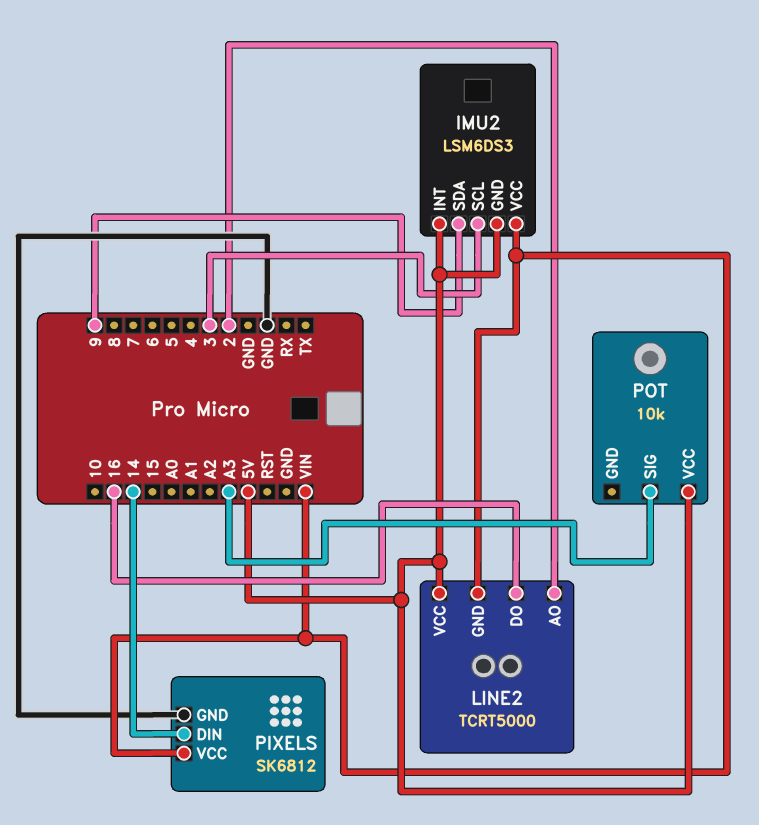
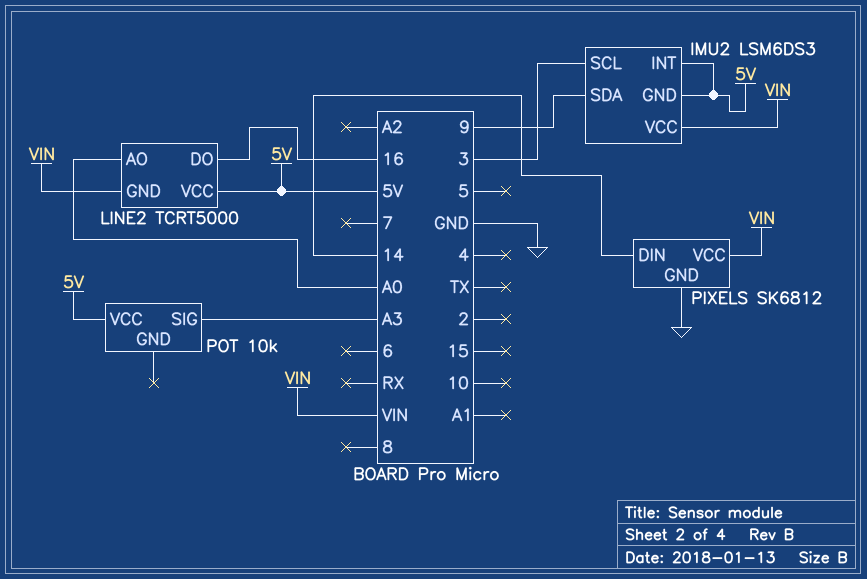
LINE2 pin AO: 2 -> A0

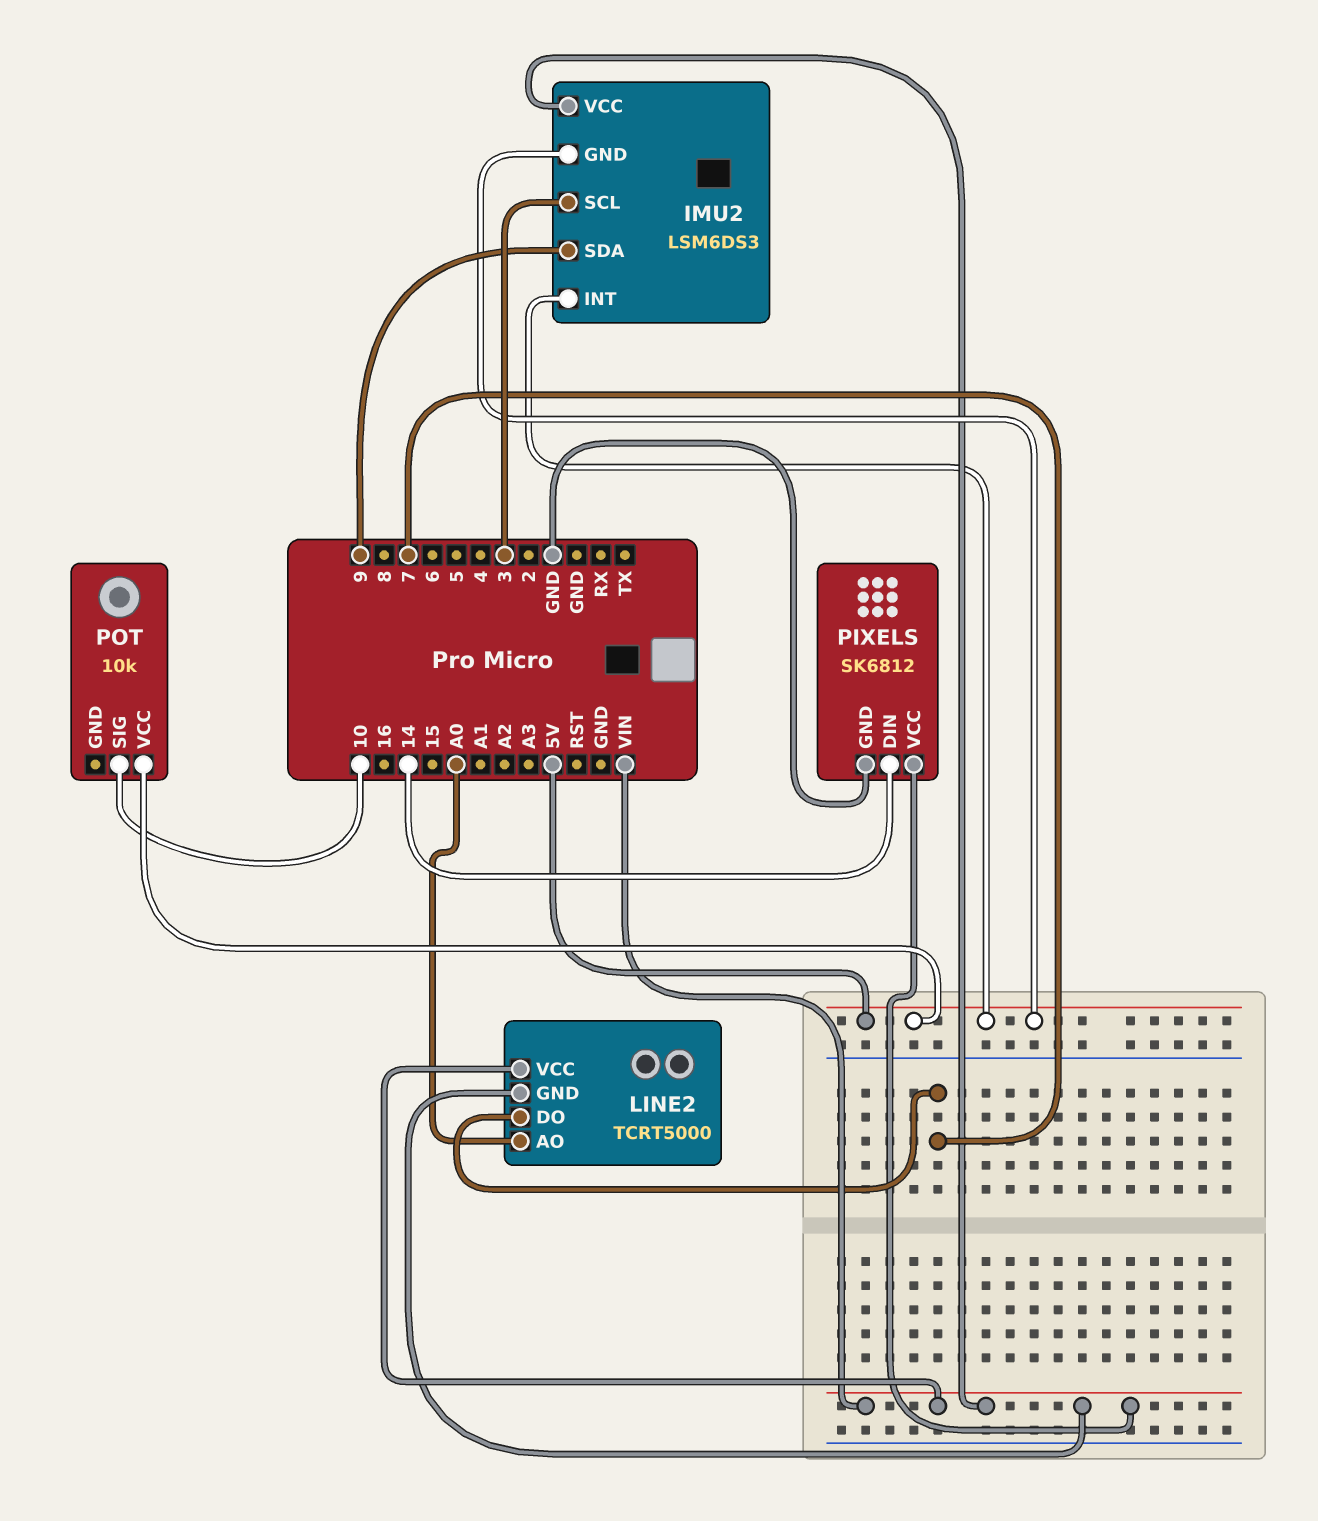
LINE2 pin DO: 16 -> 7
LINE2 pin VCC: 5V -> VIN
POT pin SIG: A3 -> 10

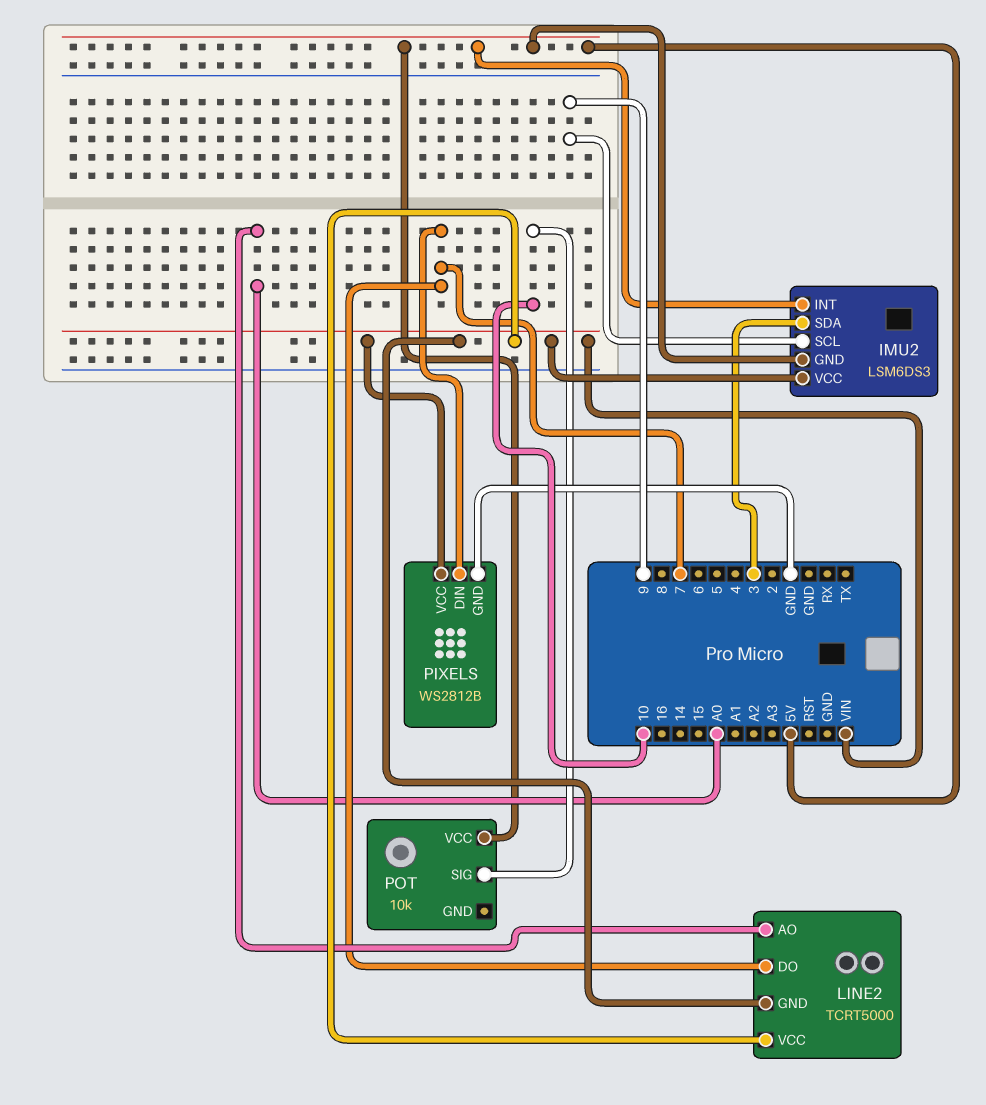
IMU2 pin SCL: 3 -> 9
IMU2 pin SDA: 9 -> 3
PIXELS: SK6812 -> WS2812B
PIXELS pin DIN: 14 -> 7

